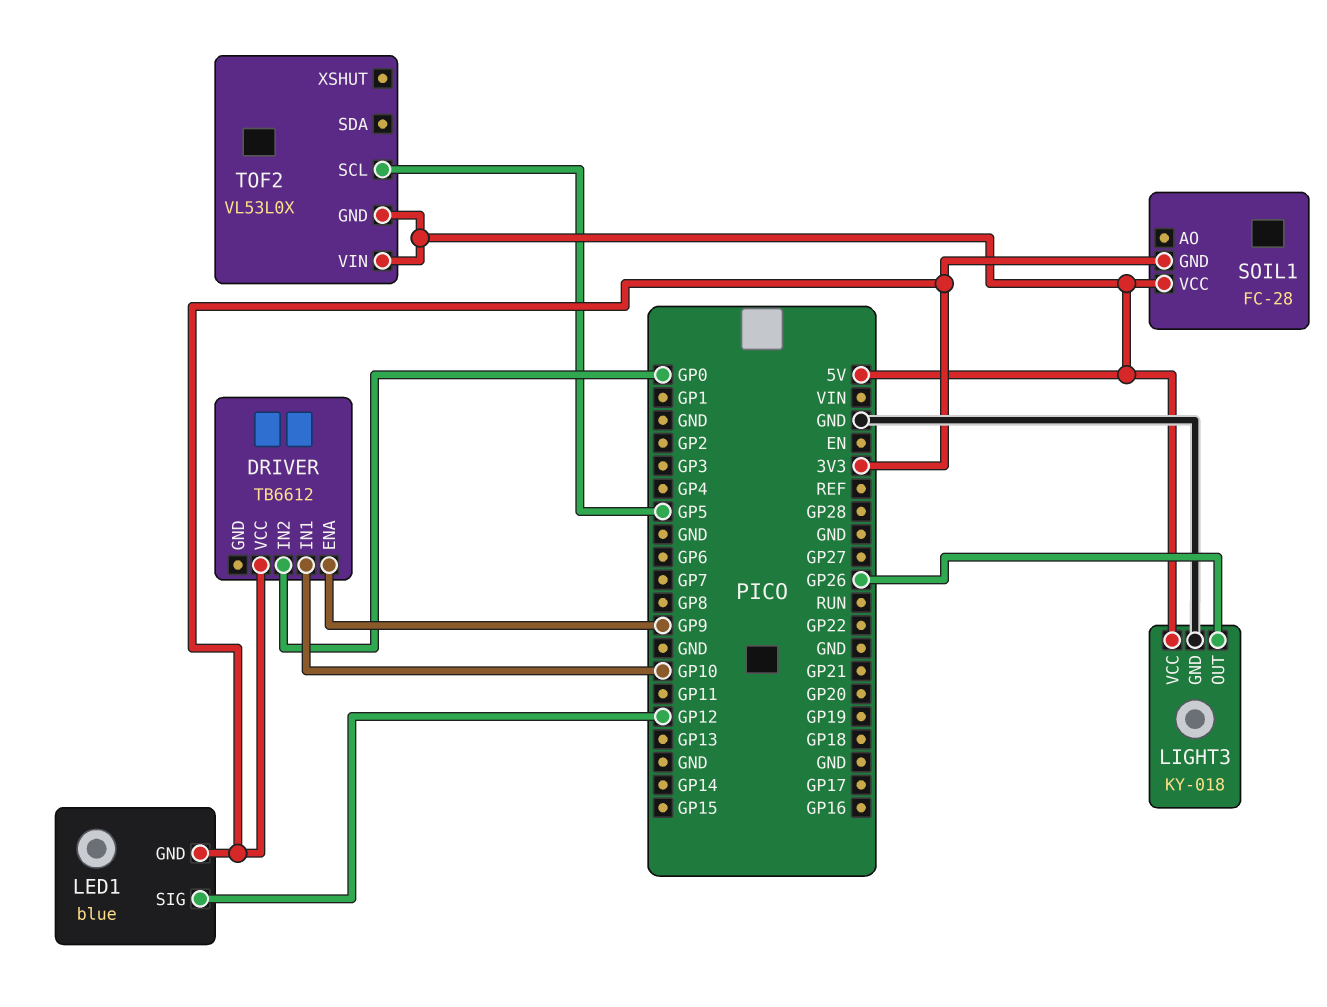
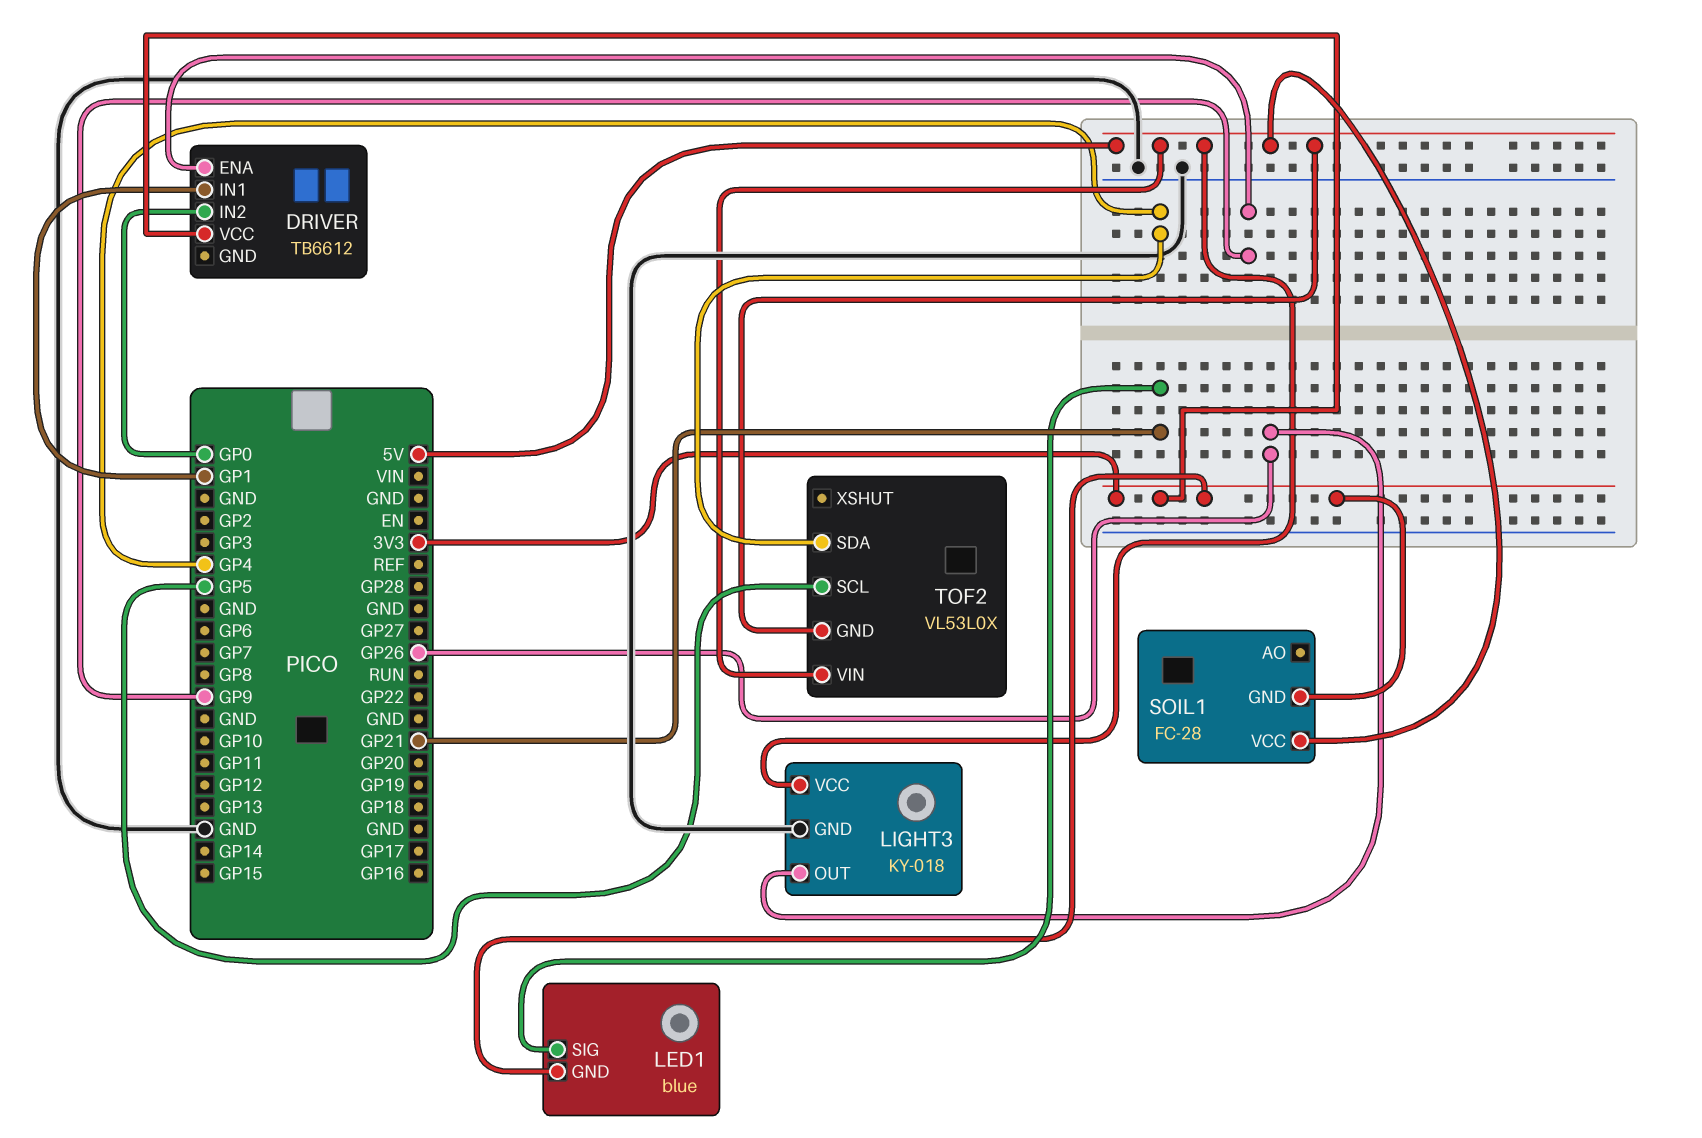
DRIVER pin IN1: GP10 -> GP1
LED1 pin SIG: GP12 -> GP21
TOF2 pin SDA: none -> GP4

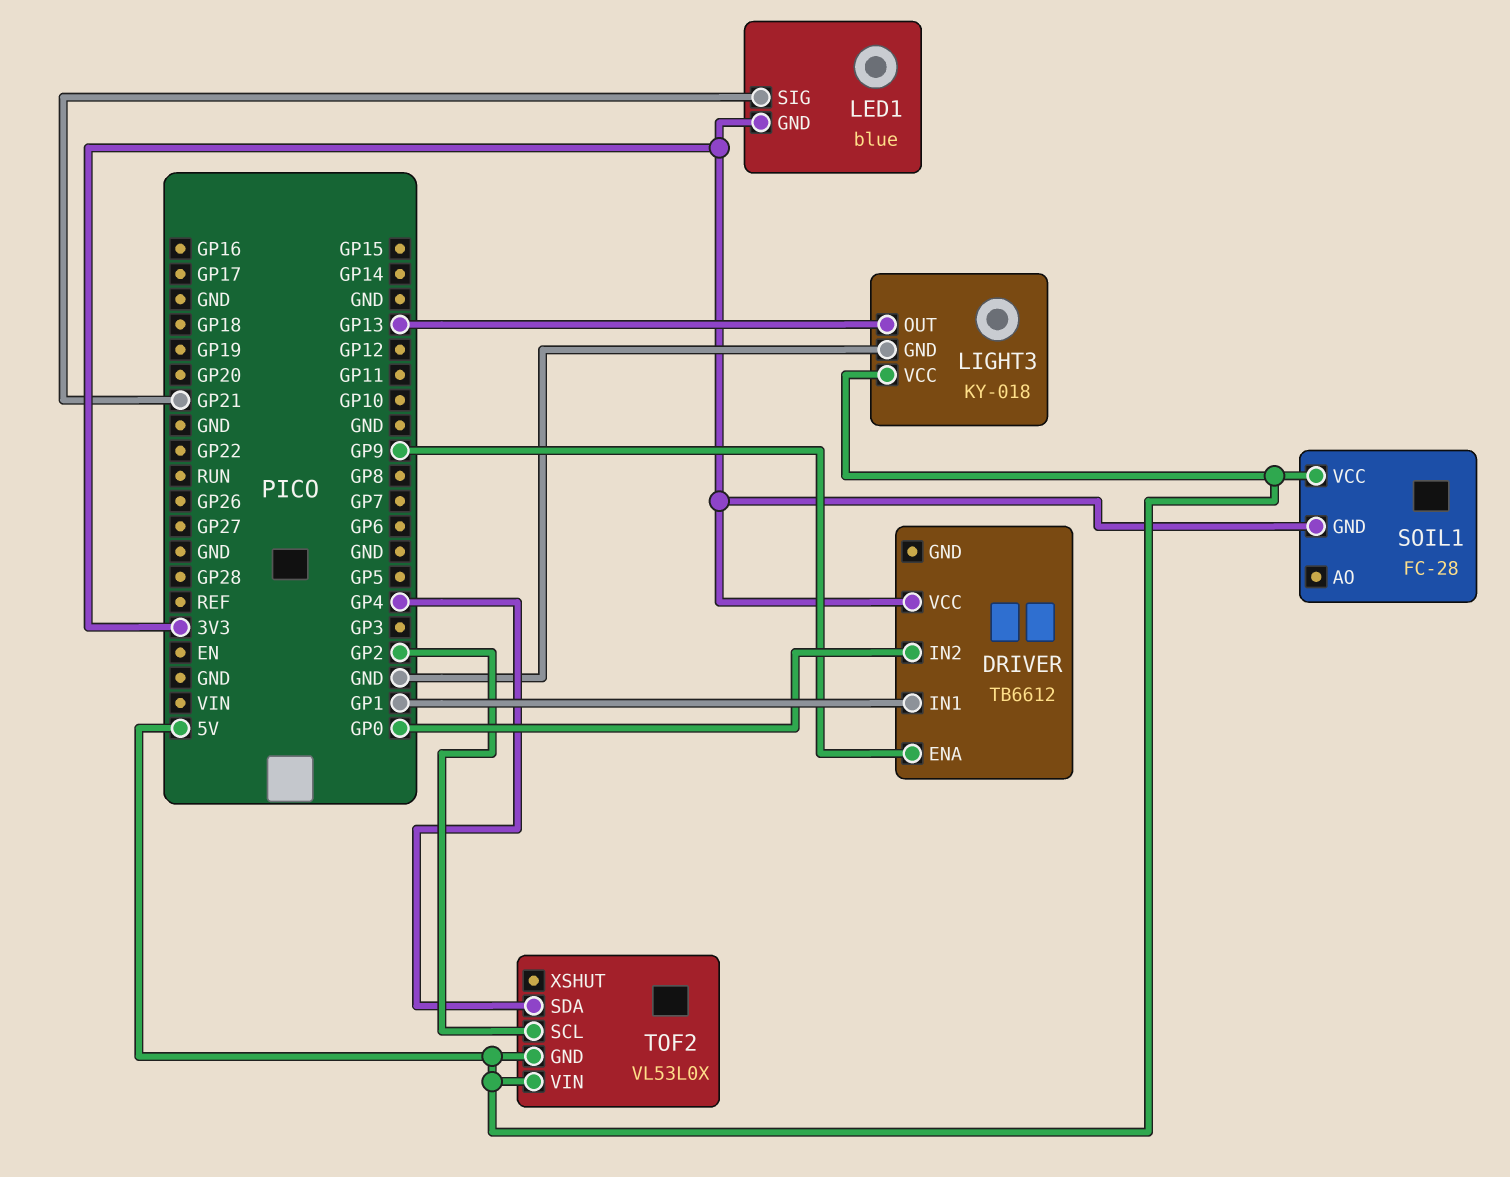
LIGHT3 pin OUT: GP26 -> GP13
TOF2 pin SCL: GP5 -> GP2

